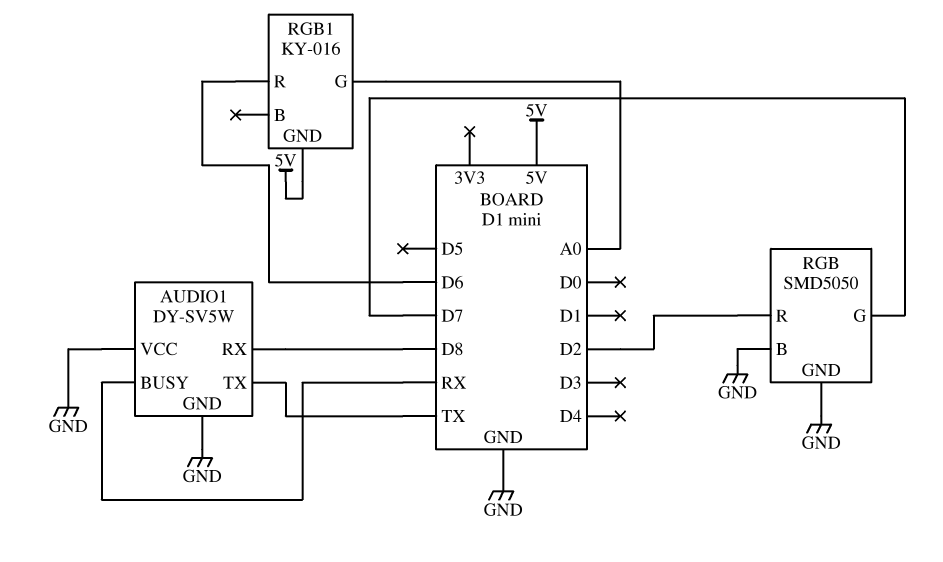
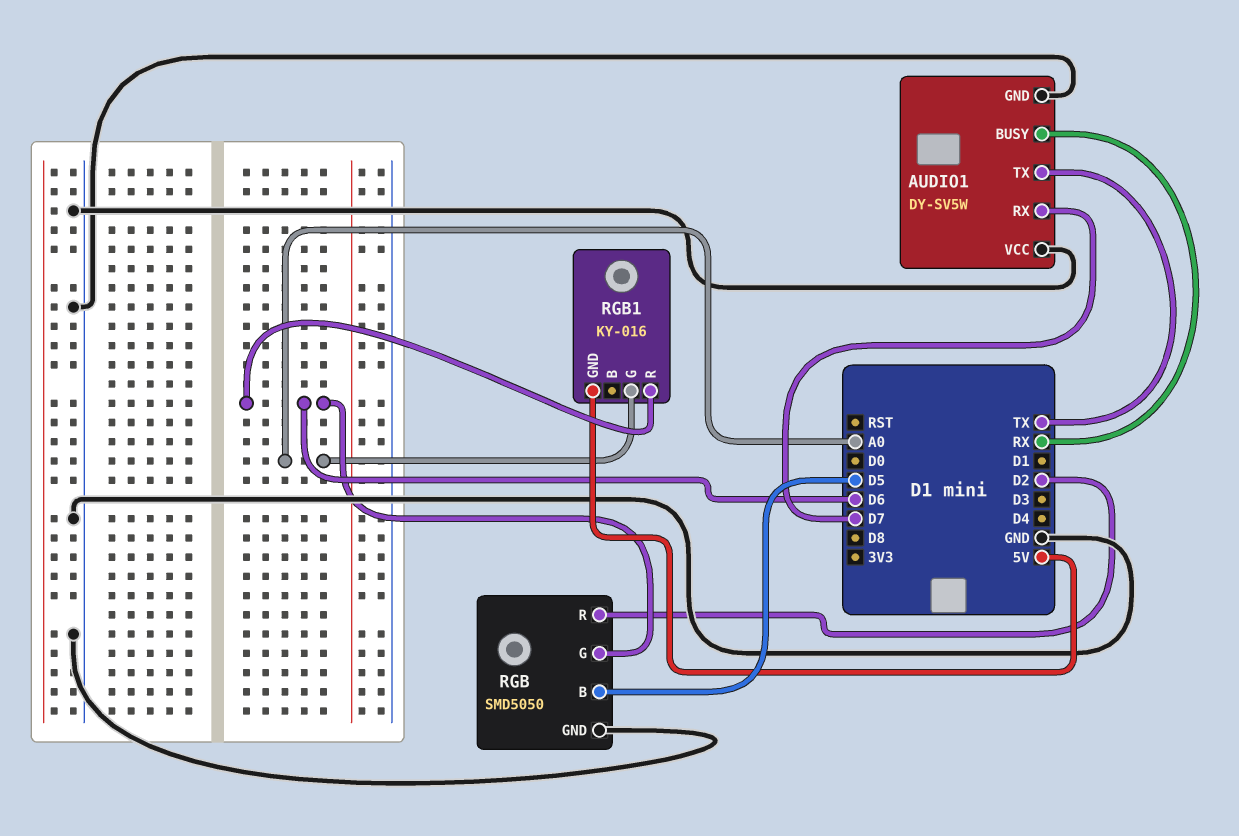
AUDIO1 pin RX: D8 -> D7
RGB pin B: GND -> D5
RGB pin G: D7 -> D6

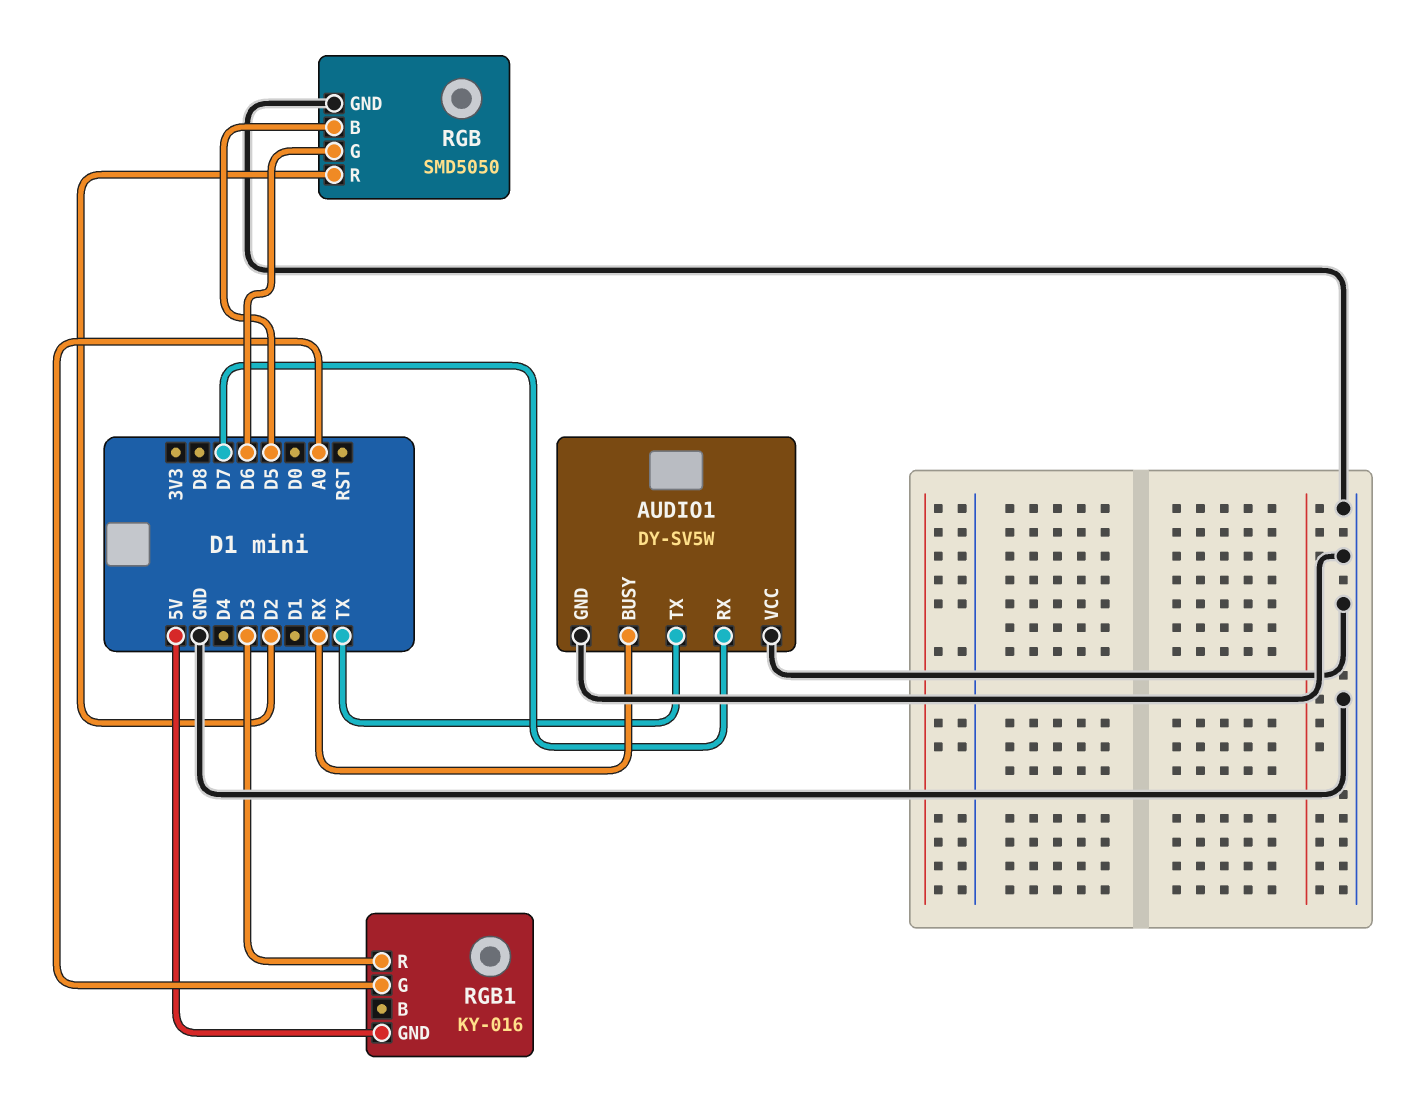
RGB1 pin R: D6 -> D3

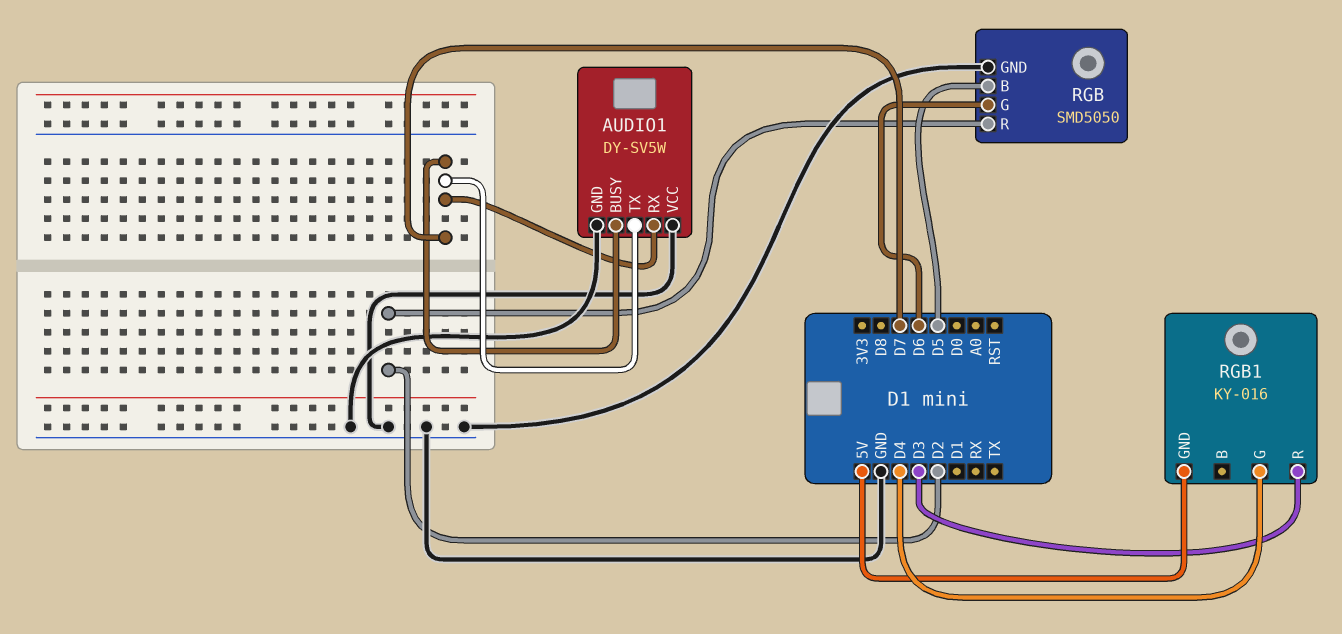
AUDIO1 pin BUSY: RX -> D7
AUDIO1 pin TX: TX -> D7
RGB1 pin G: A0 -> D4

